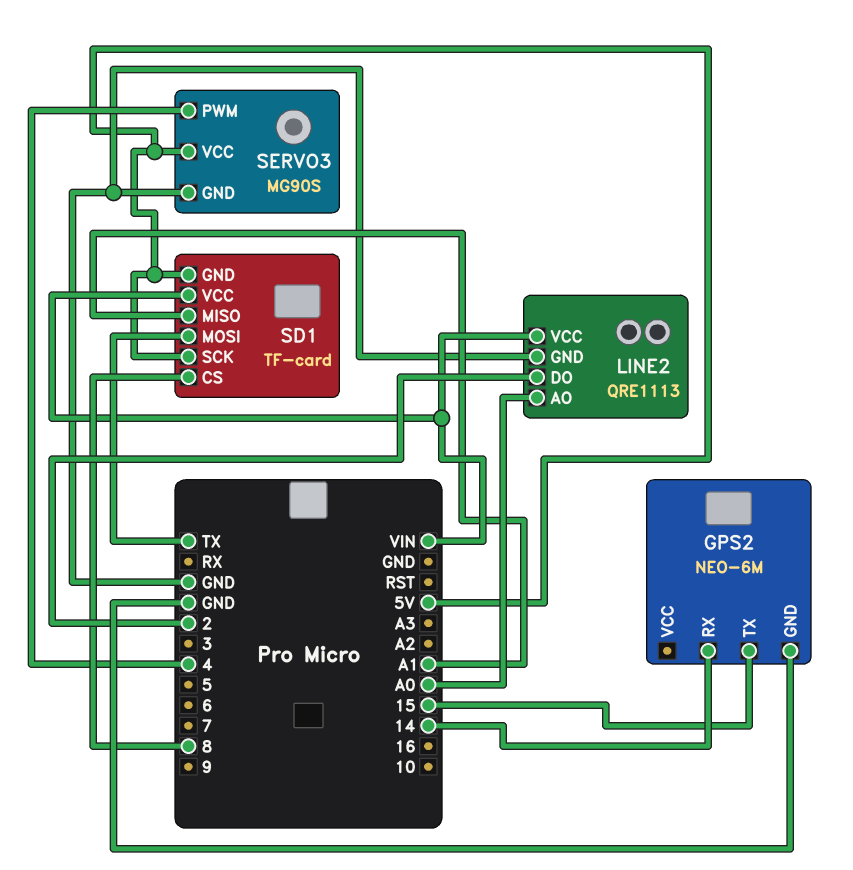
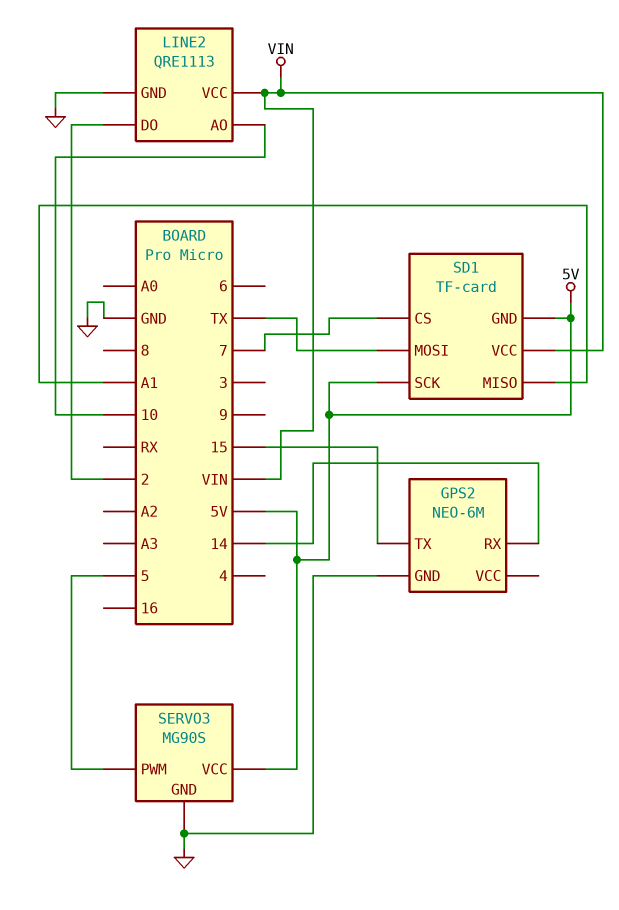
LINE2 pin AO: A0 -> 10
SD1 pin CS: 8 -> 7
SERVO3 pin PWM: 4 -> 5

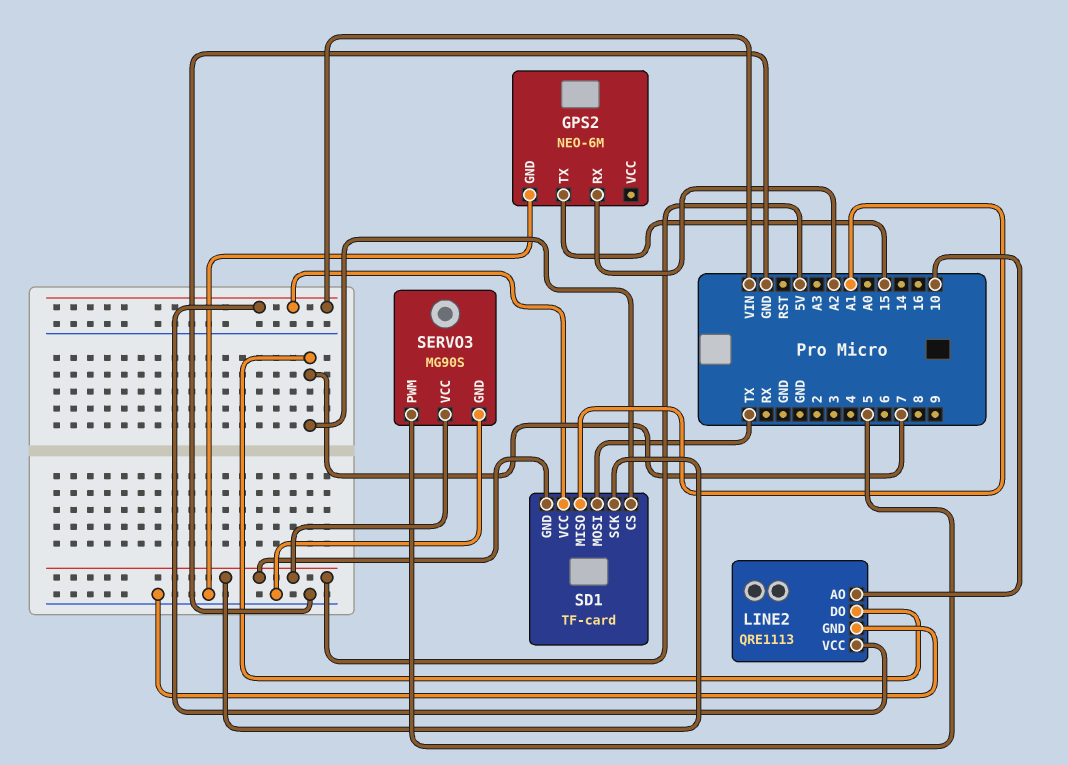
GPS2 pin RX: 14 -> A2
LINE2 pin DO: 2 -> 7

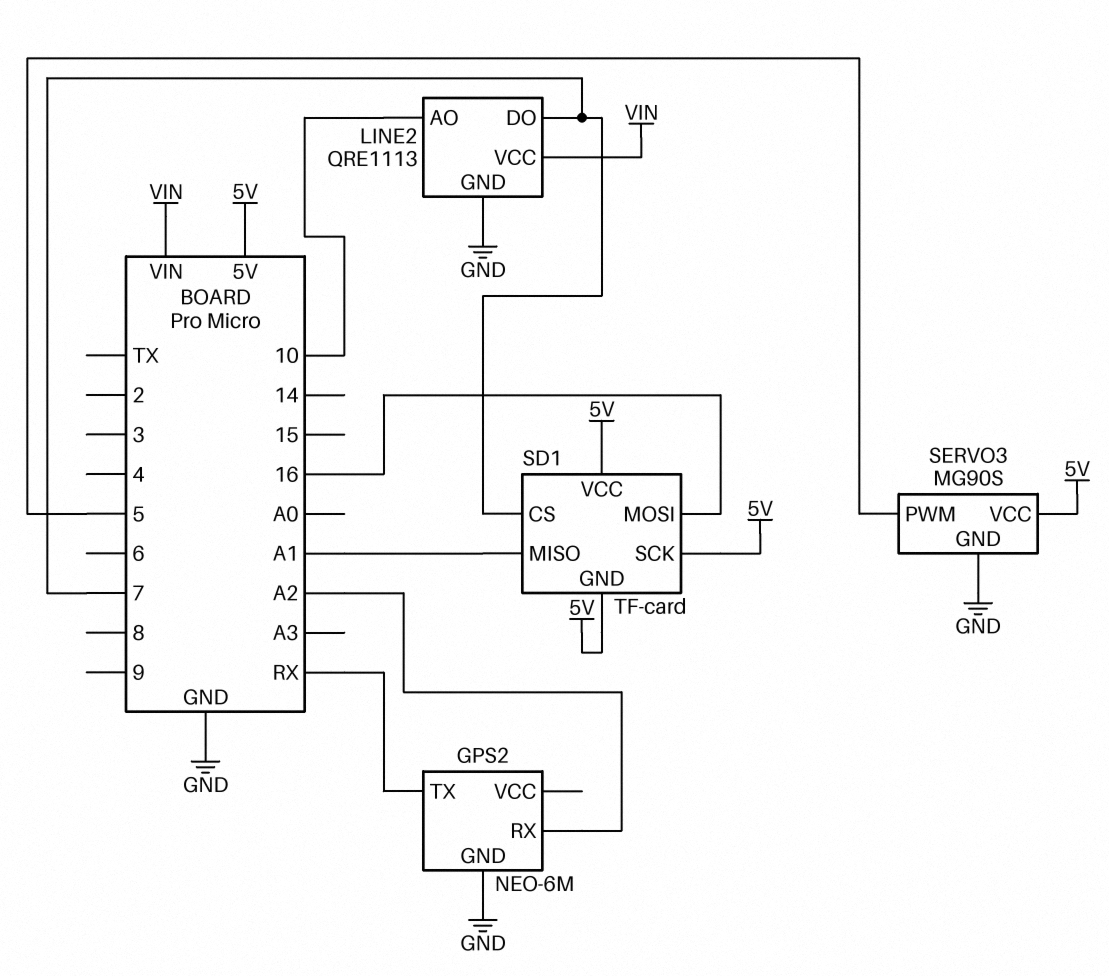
GPS2 pin TX: 15 -> RX
SD1 pin MOSI: TX -> 16
SD1 pin VCC: VIN -> 5V

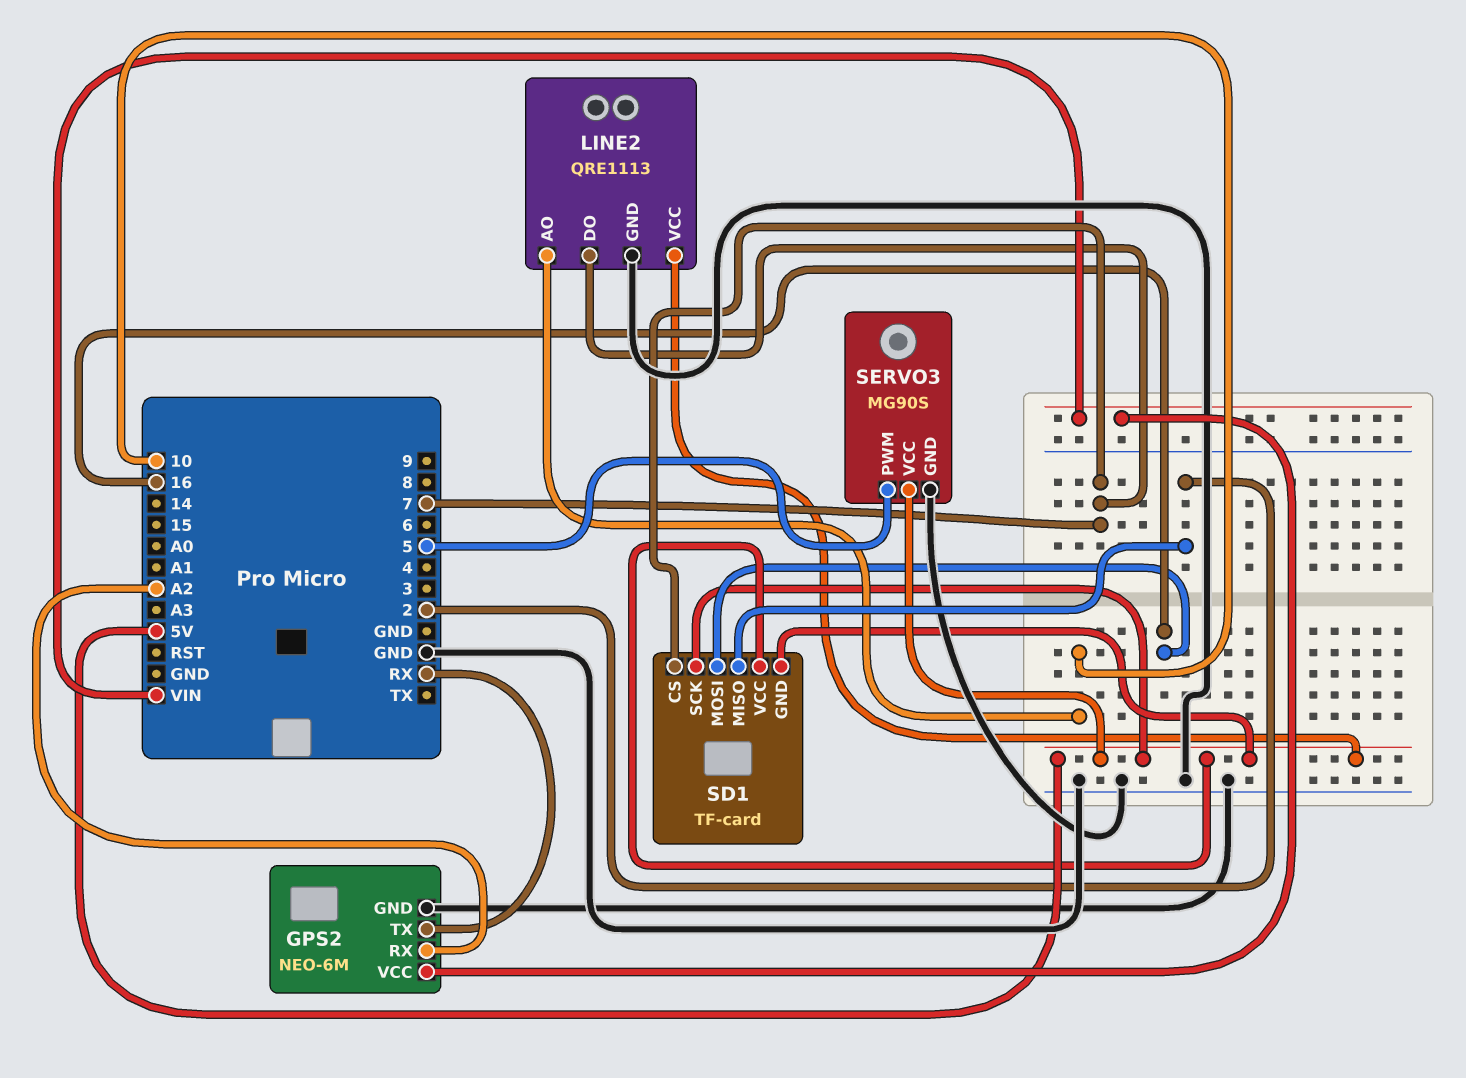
GPS2 pin VCC: none -> VIN
LINE2 pin VCC: VIN -> 5V
SD1 pin MISO: A1 -> 2

